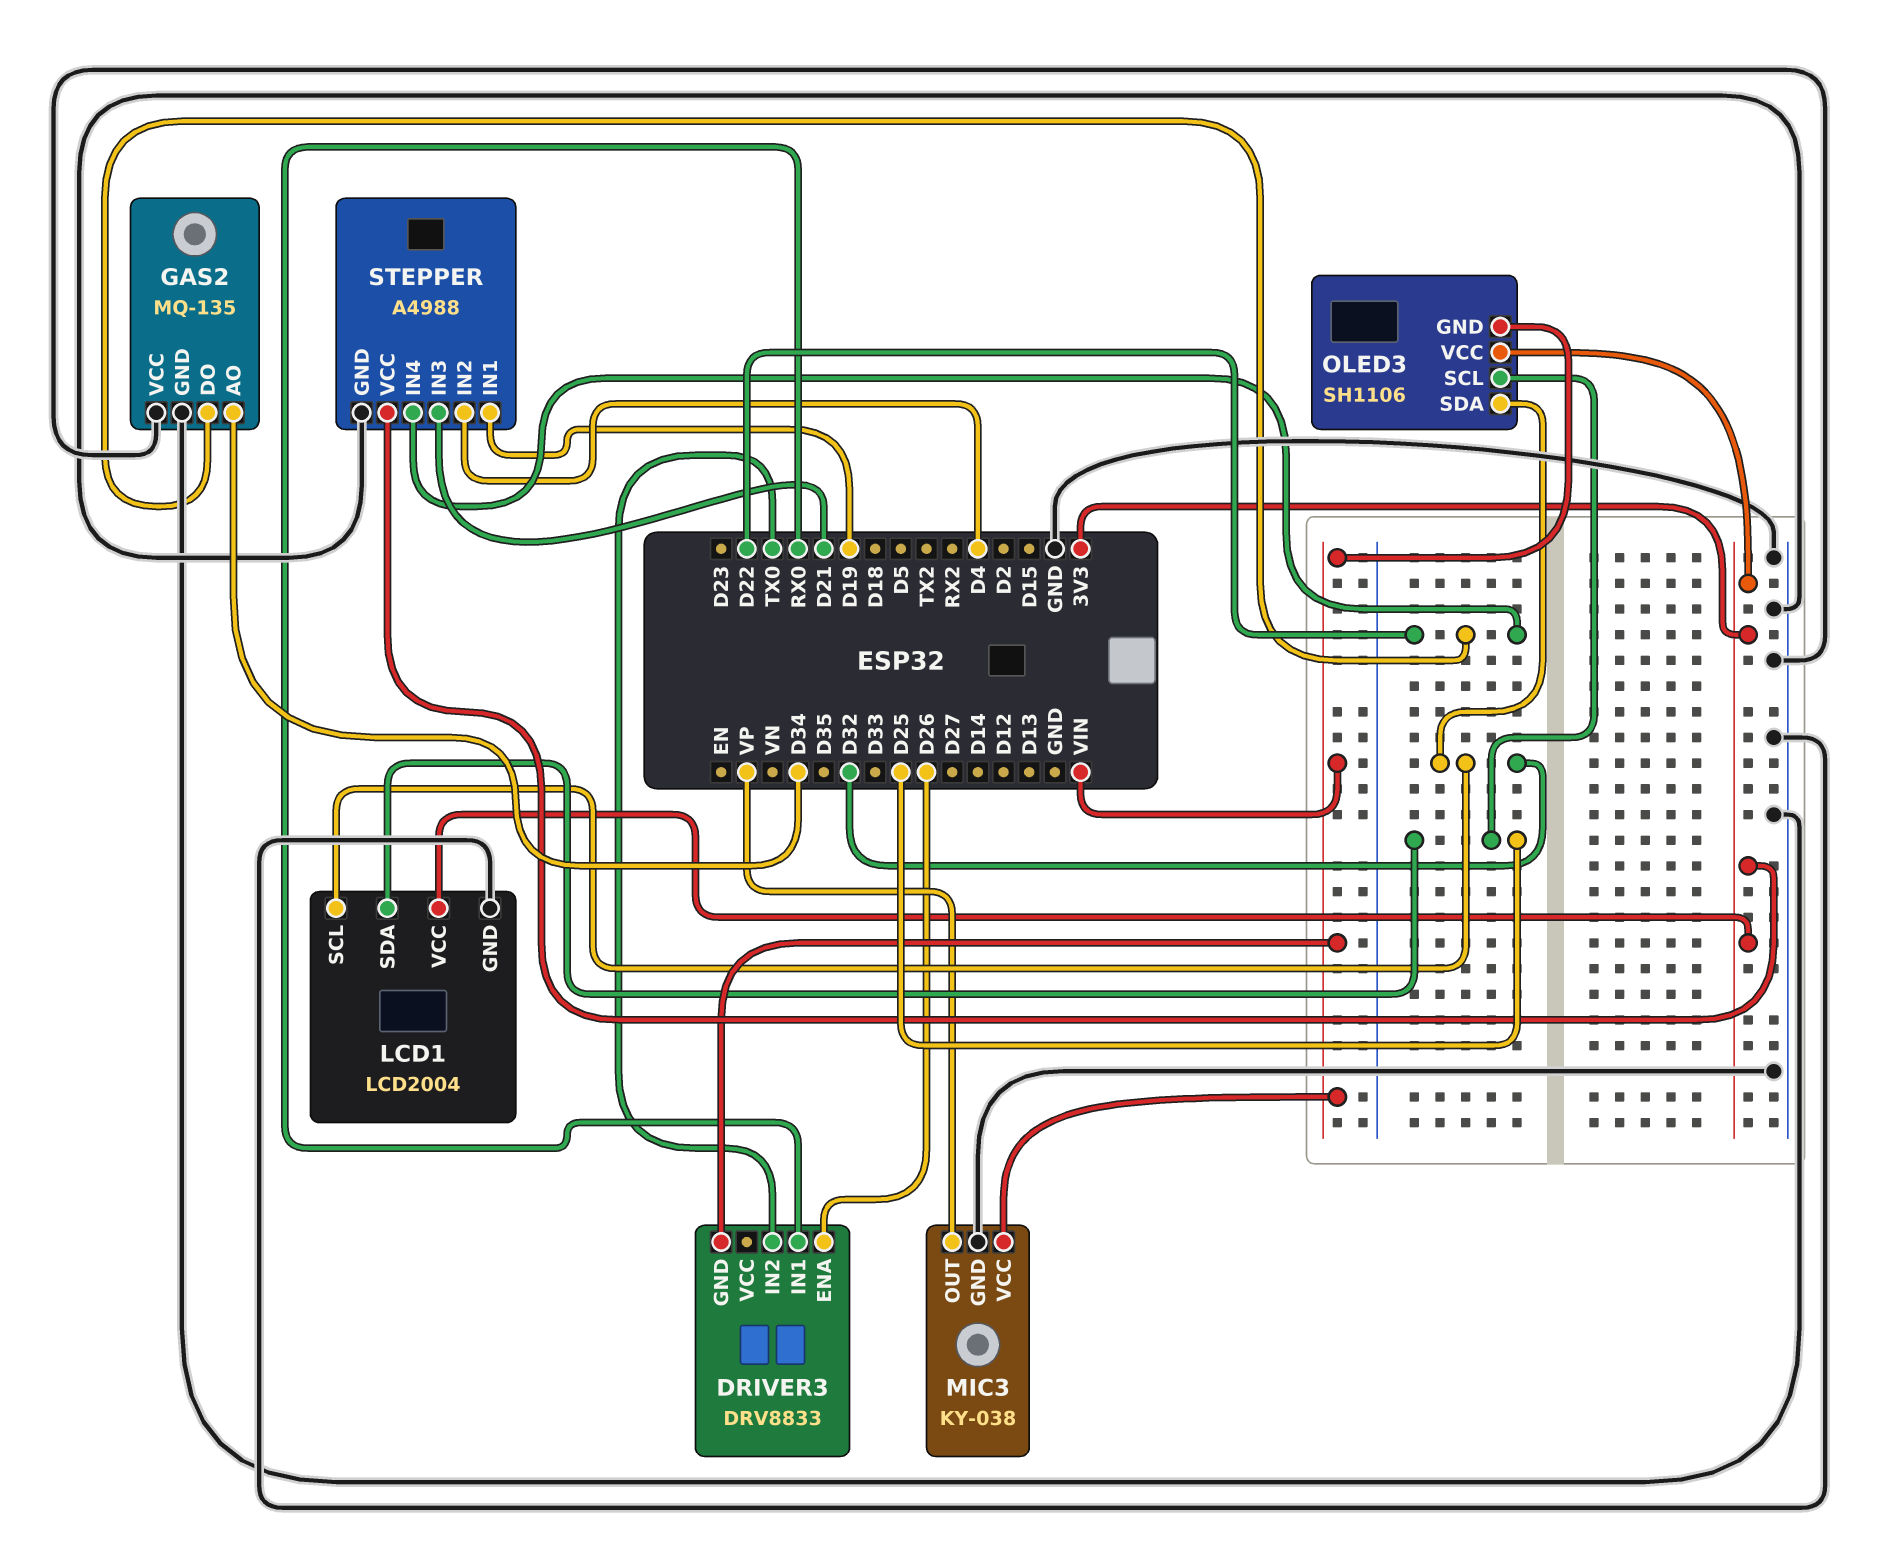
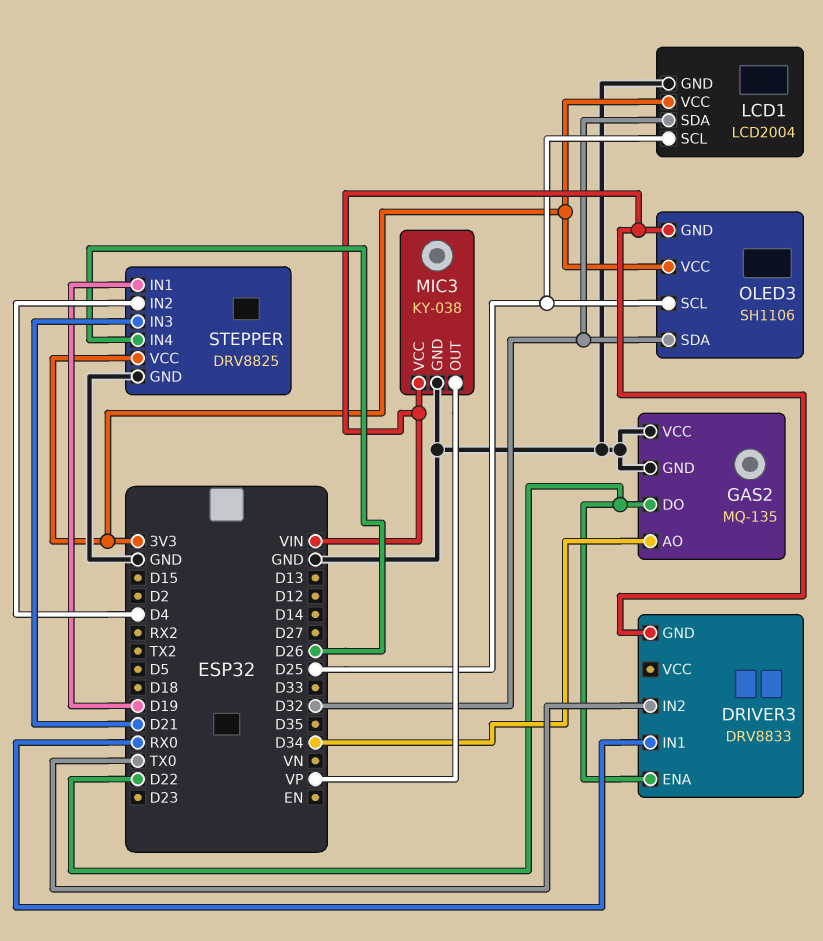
DRIVER3 pin ENA: D26 -> D22
LCD1 pin SCL: D32 -> D25
LCD1 pin SDA: D25 -> D32
STEPPER: A4988 -> DRV8825
STEPPER pin IN4: D22 -> D26

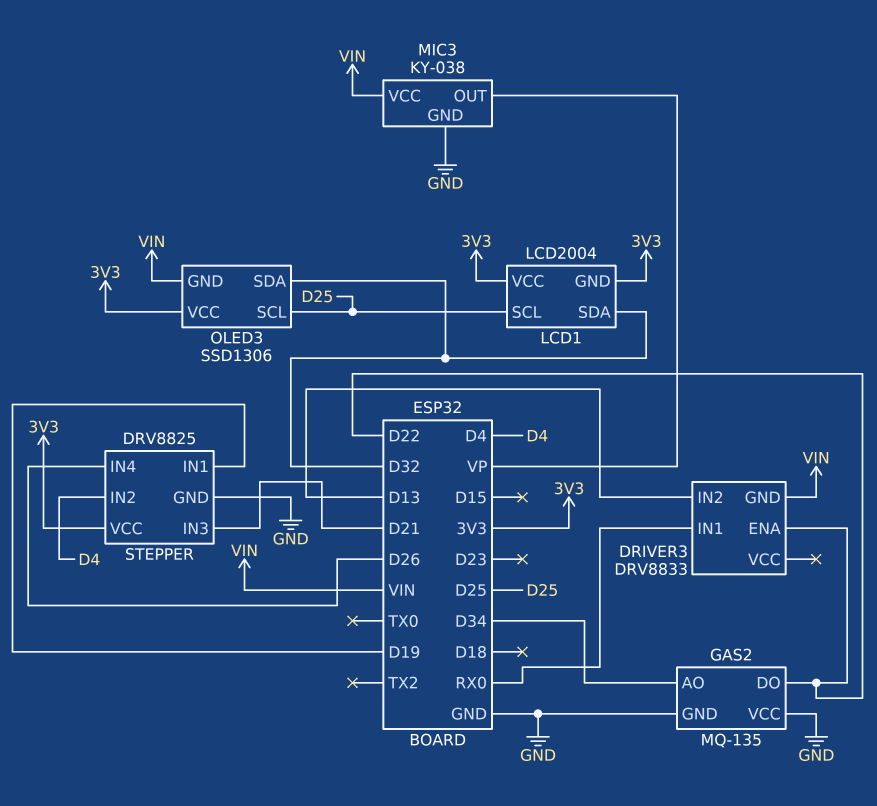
DRIVER3 pin IN2: TX0 -> D13
LCD1 pin GND: GND -> 3V3
OLED3: SH1106 -> SSD1306

